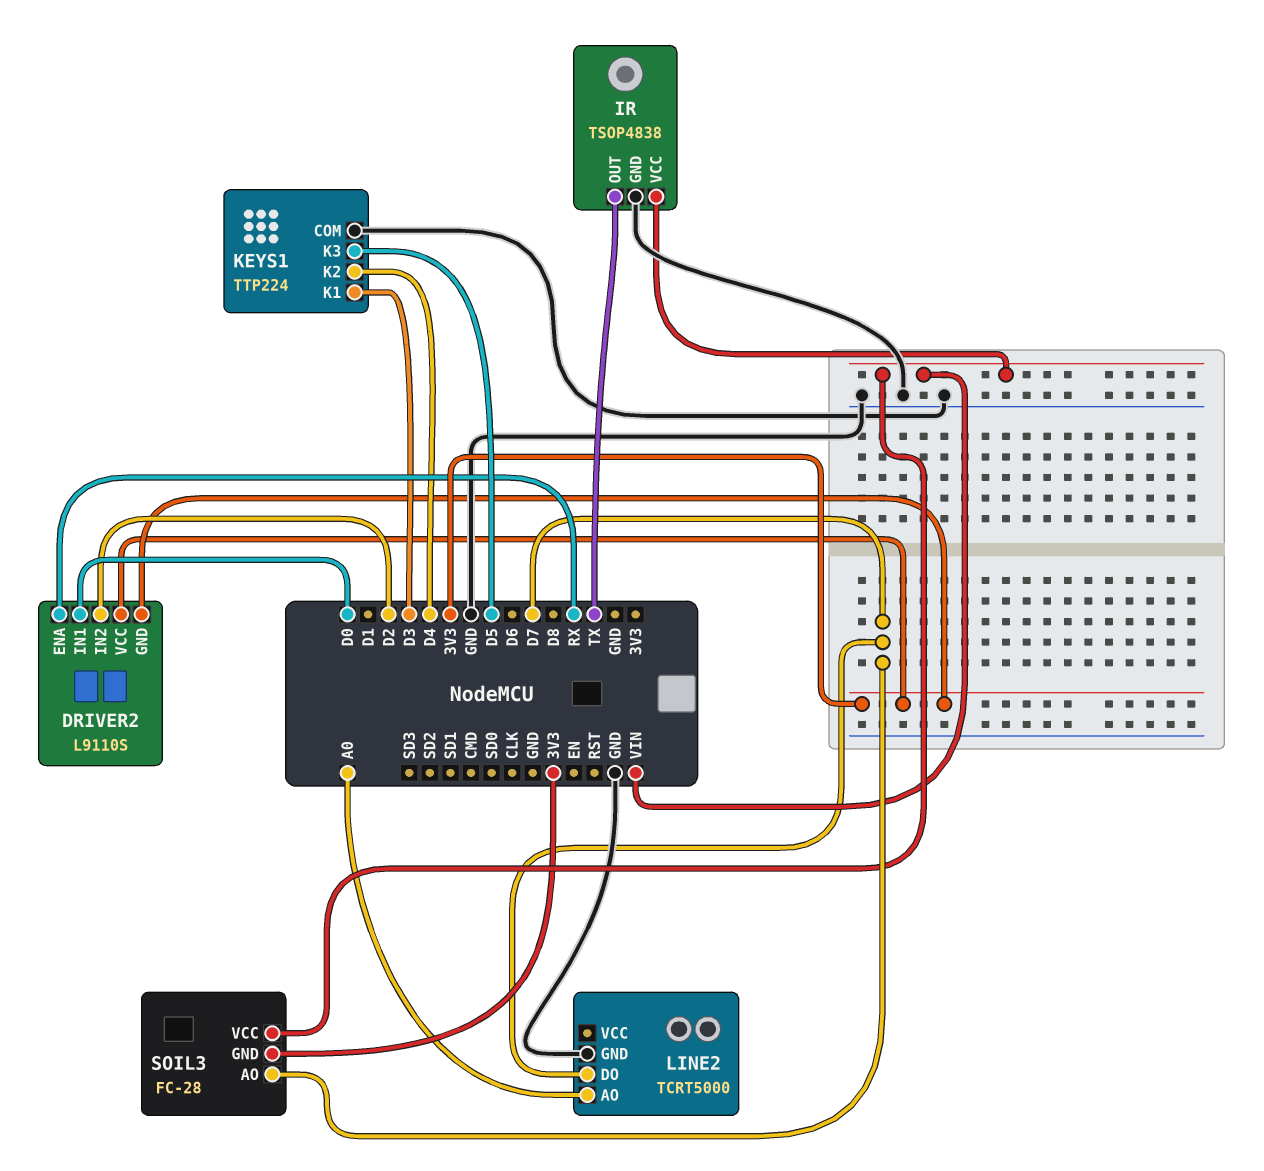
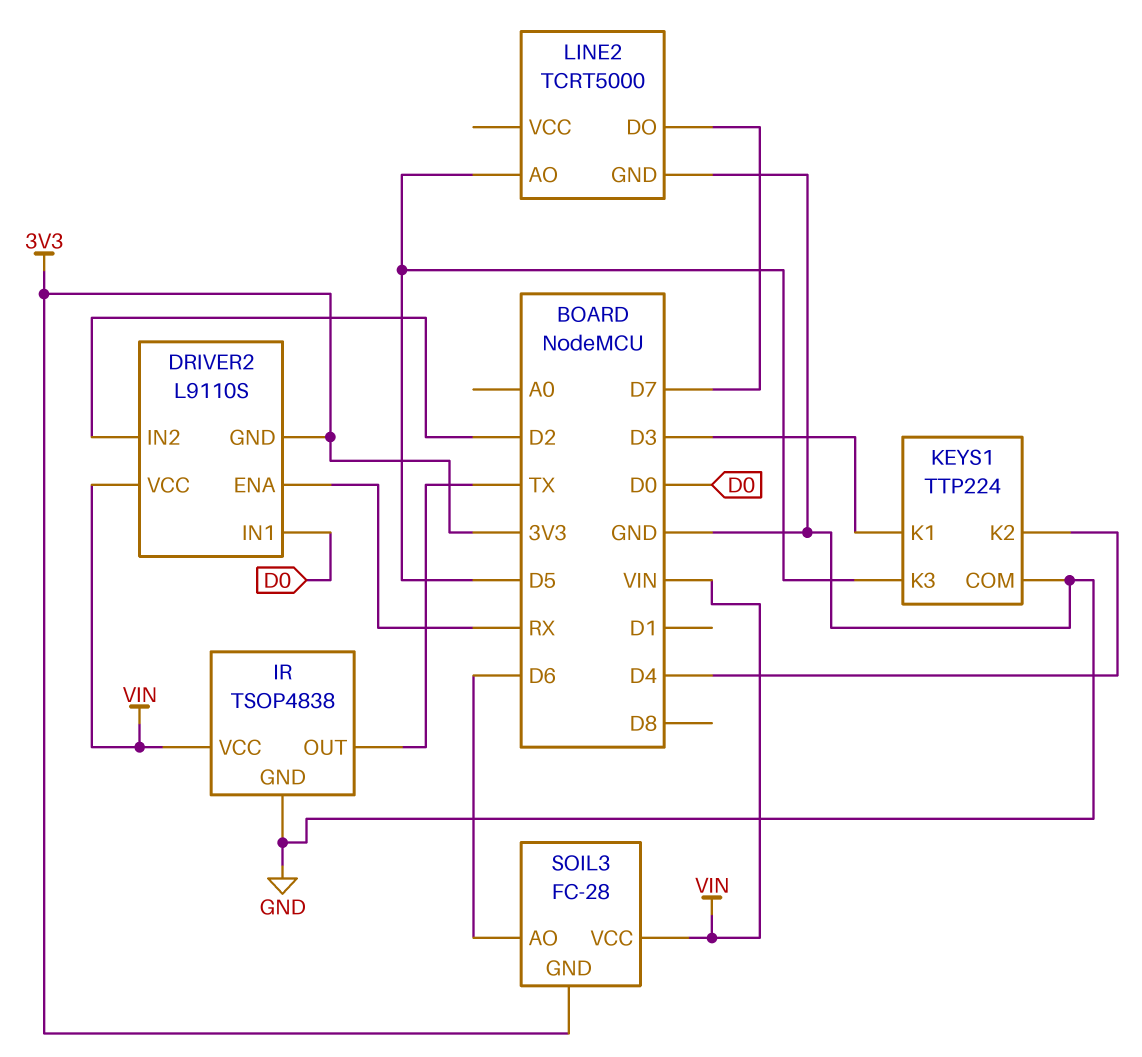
DRIVER2 pin VCC: 3V3 -> VIN
LINE2 pin AO: A0 -> D5
SOIL3 pin AO: D7 -> D6

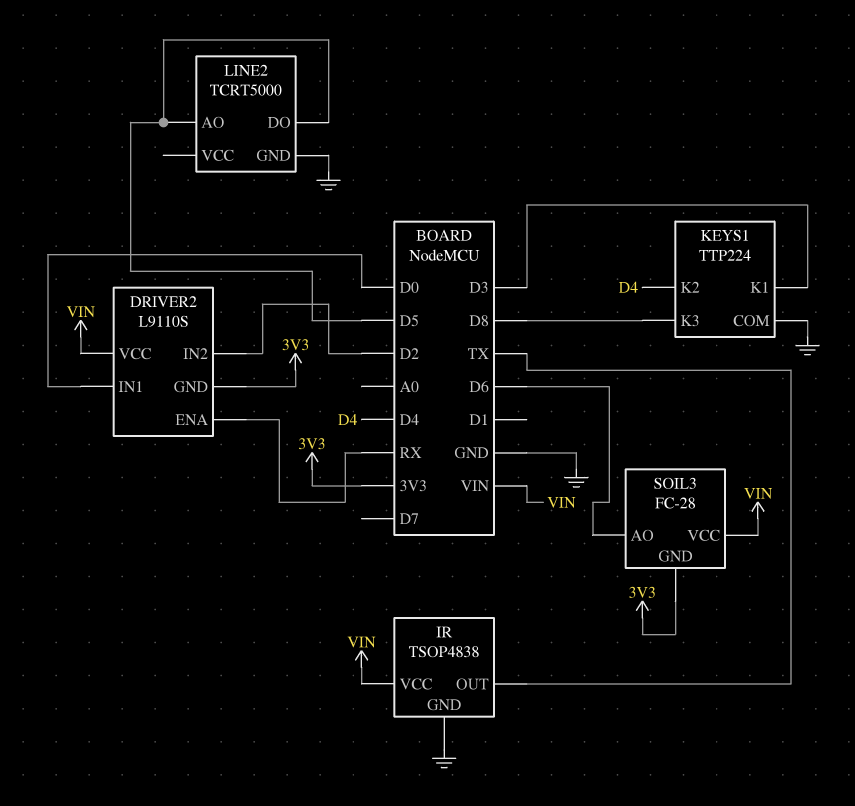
KEYS1 pin K3: D5 -> D8
LINE2 pin DO: D7 -> D5

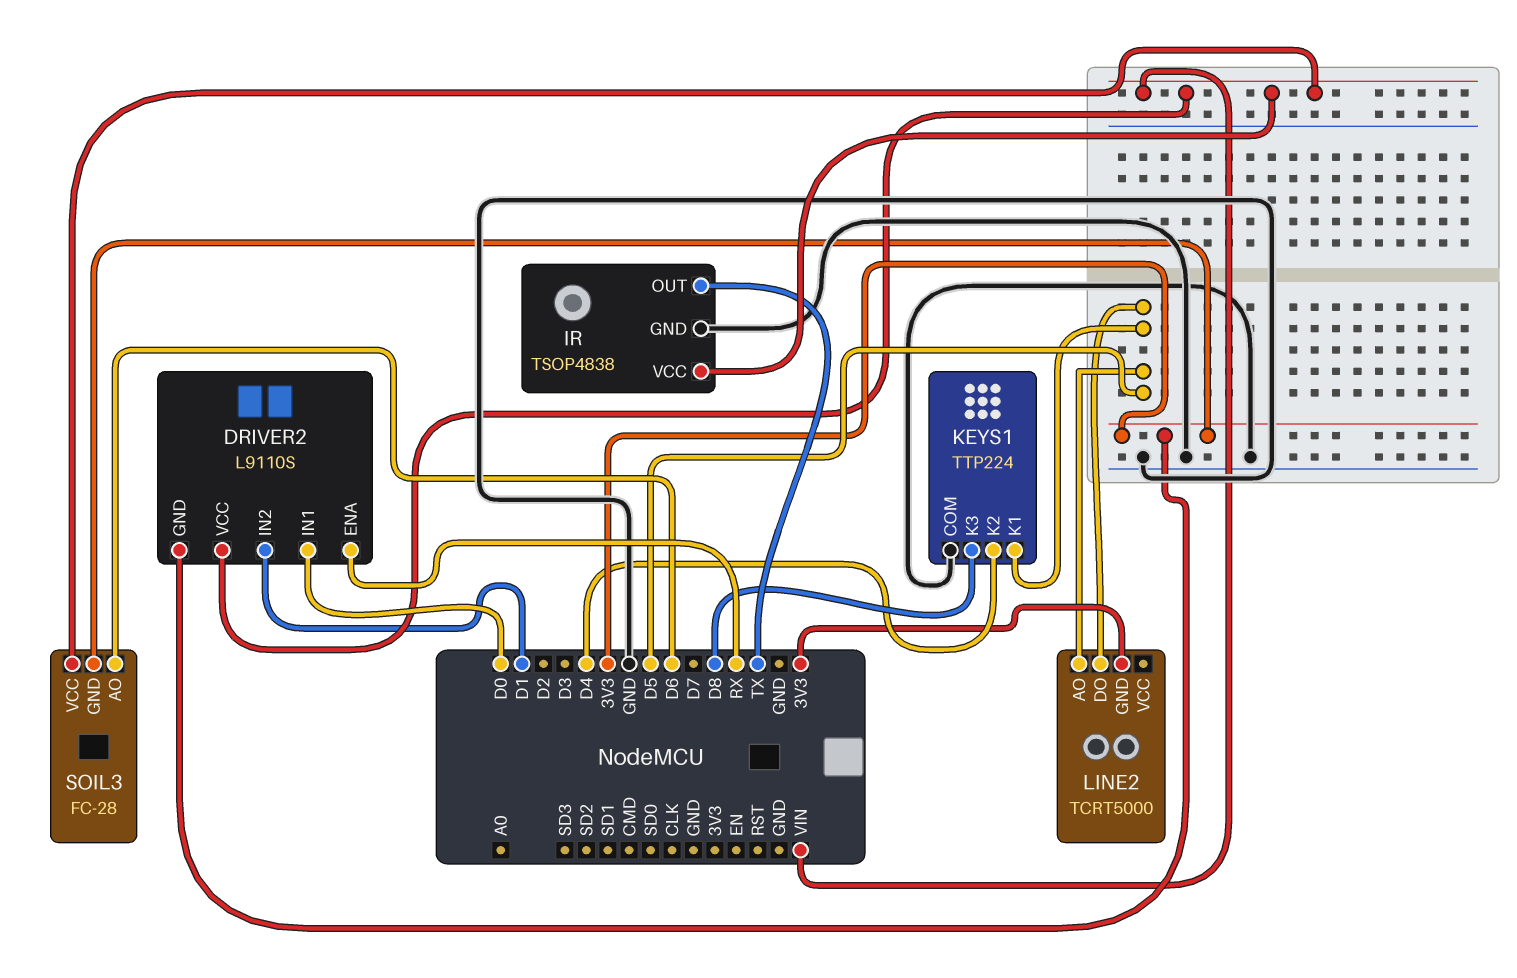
DRIVER2 pin IN2: D2 -> D1
KEYS1 pin K1: D3 -> D5
LINE2 pin GND: GND -> 3V3

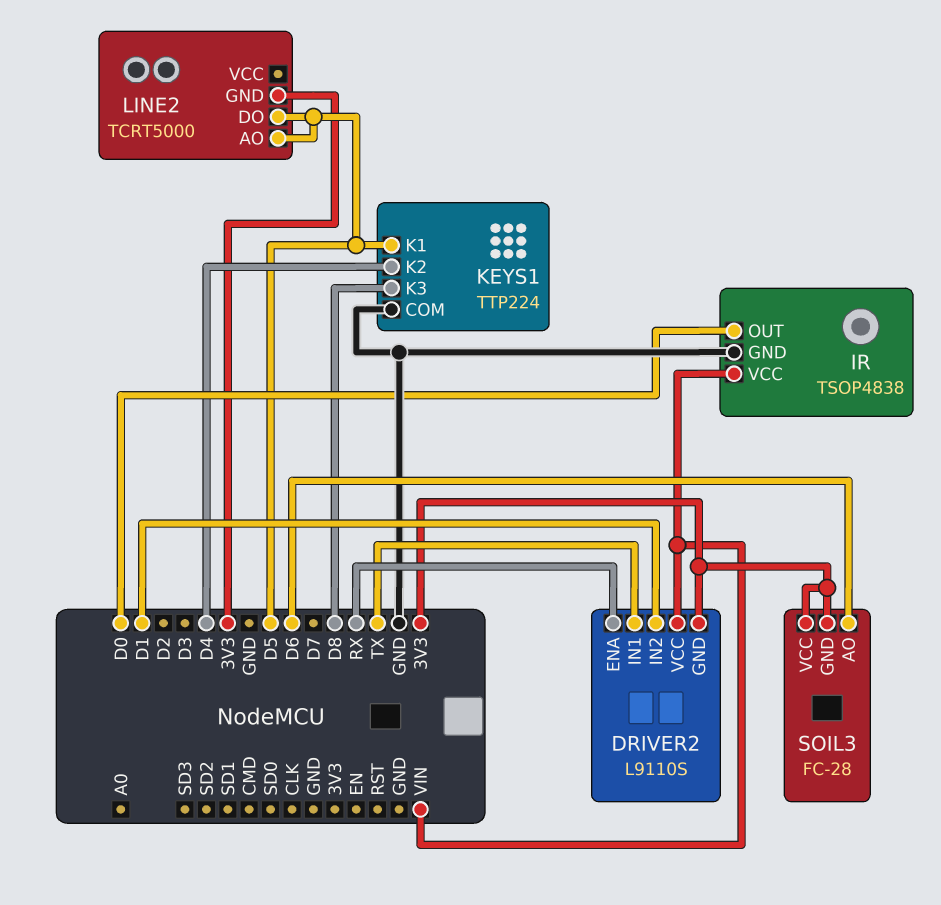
DRIVER2 pin IN1: D0 -> TX
IR pin OUT: TX -> D0
SOIL3 pin VCC: VIN -> 3V3

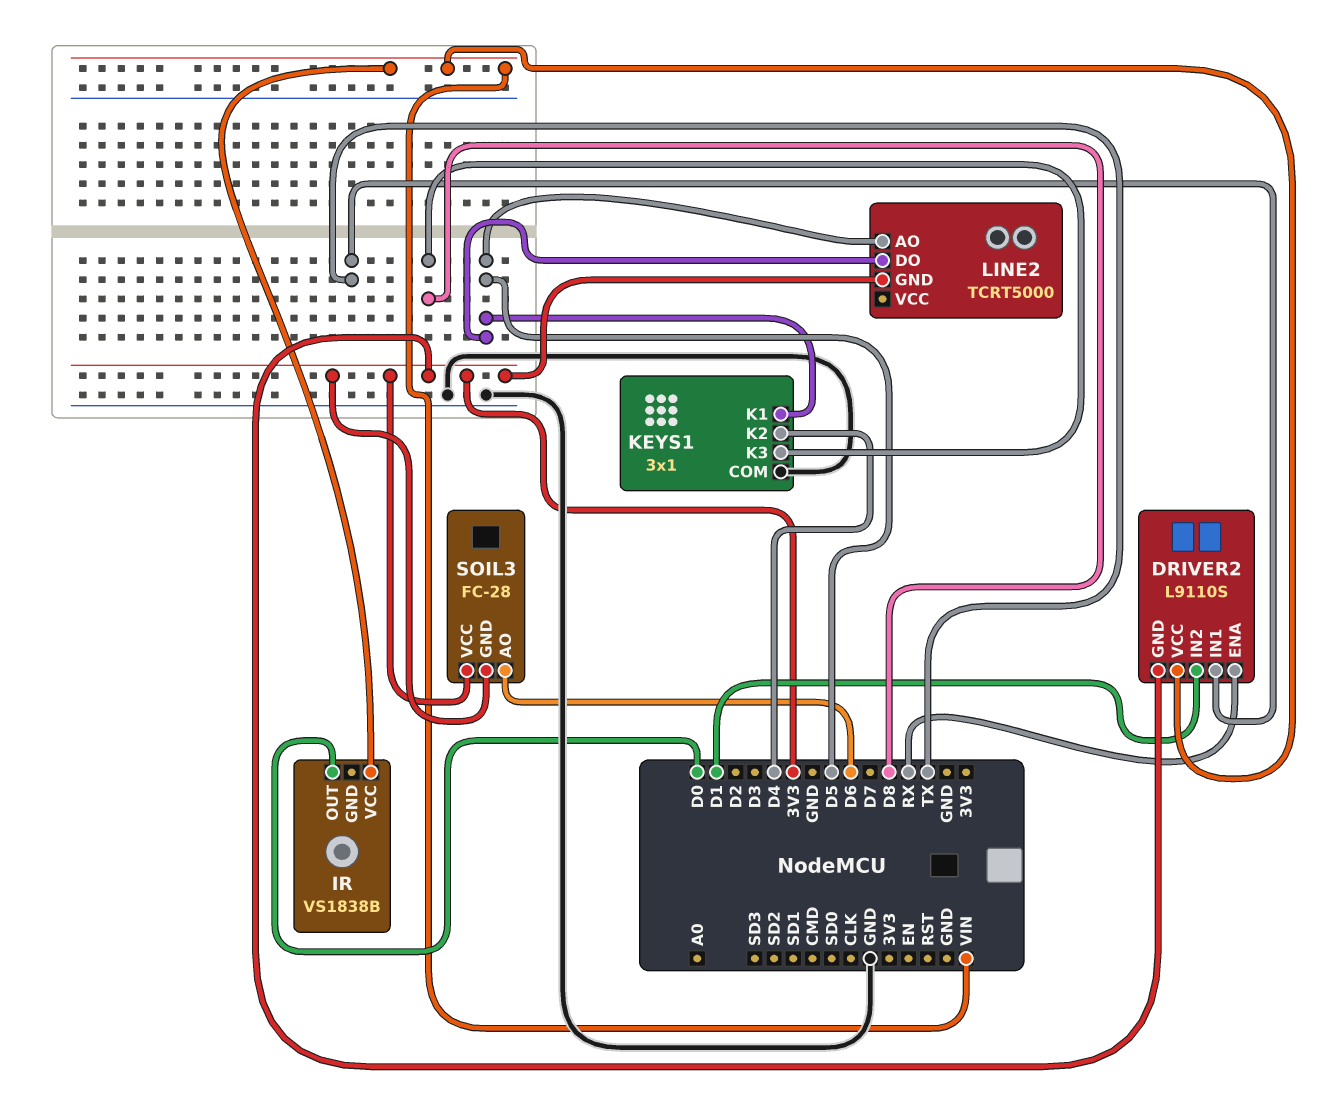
IR: TSOP4838 -> VS1838B
IR pin GND: GND -> none
KEYS1: TTP224 -> 3x1

